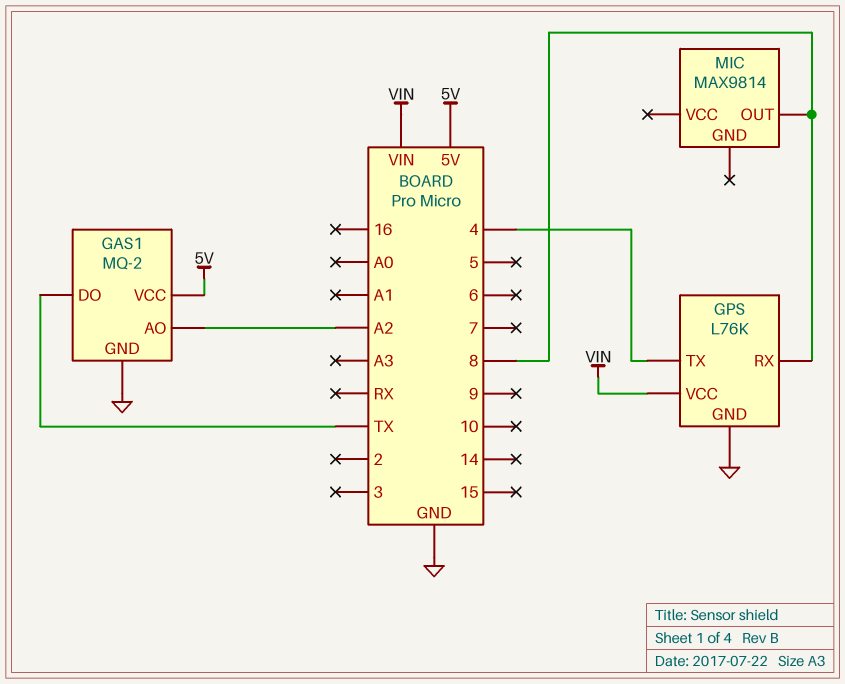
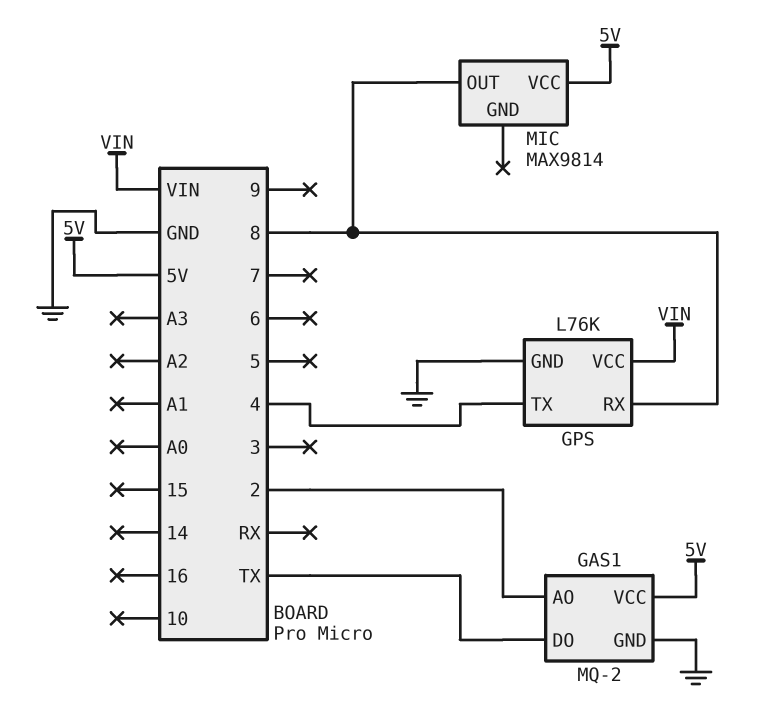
GAS1 pin AO: A2 -> 2
MIC pin VCC: none -> 5V

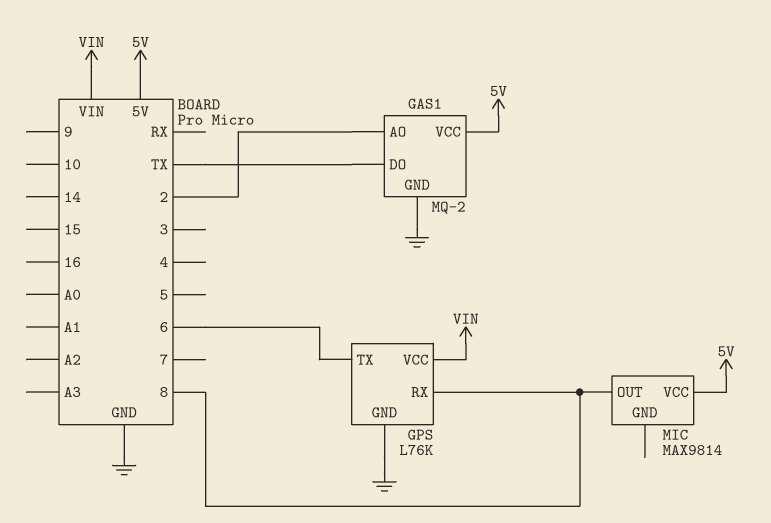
GPS pin TX: 4 -> 6

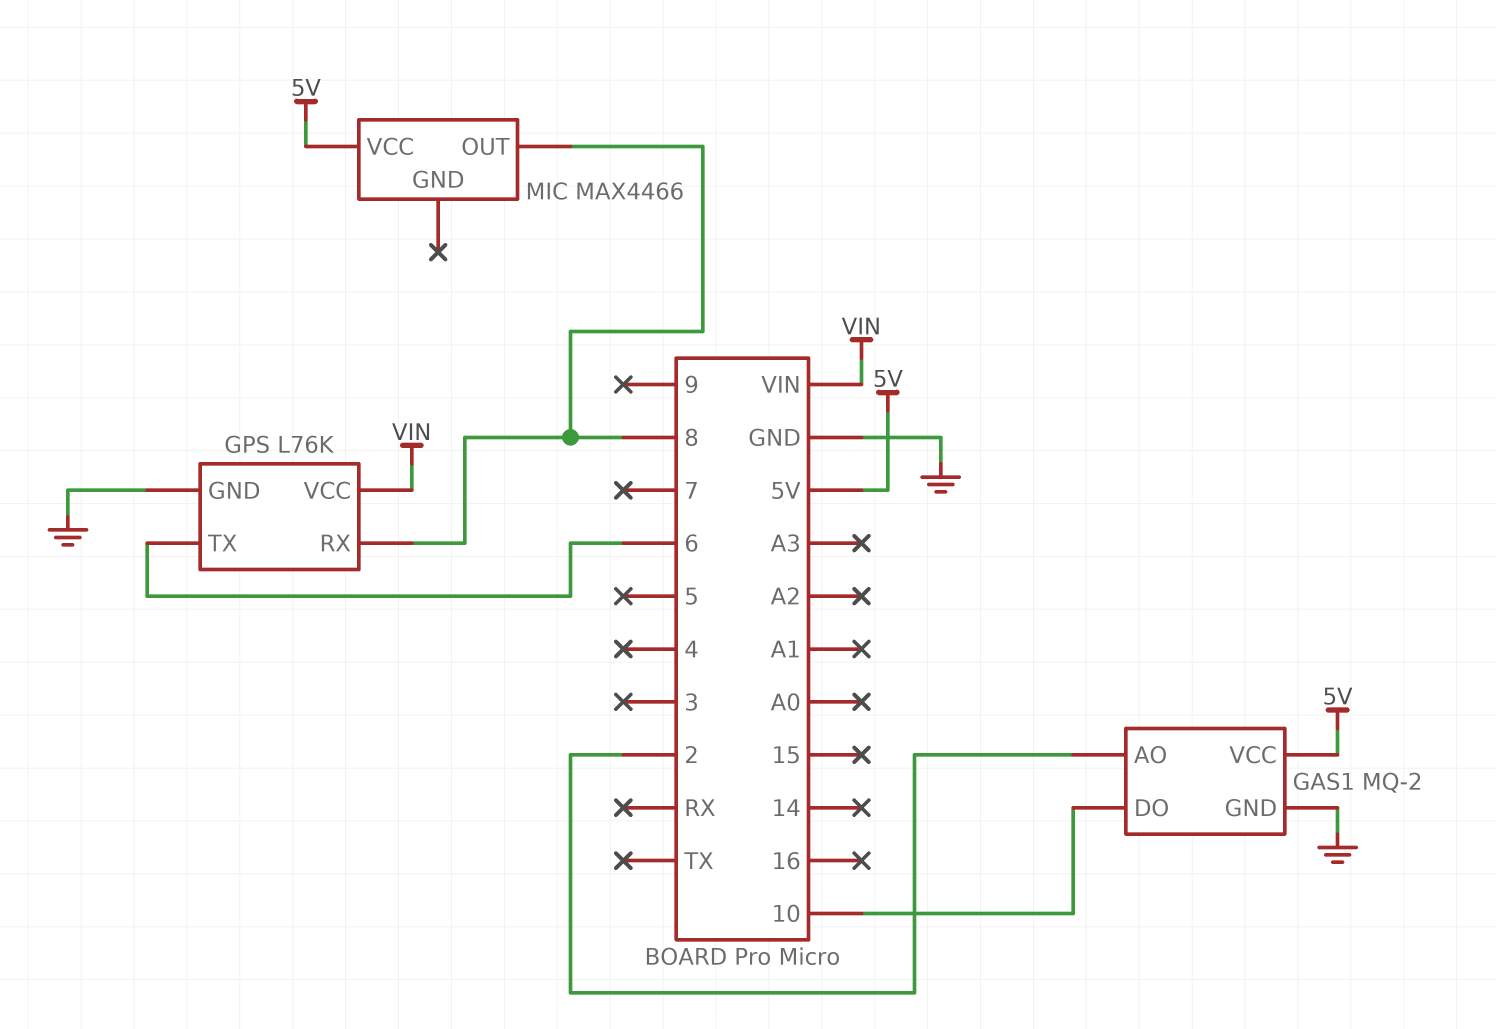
GAS1 pin DO: TX -> 10
MIC: MAX9814 -> MAX4466

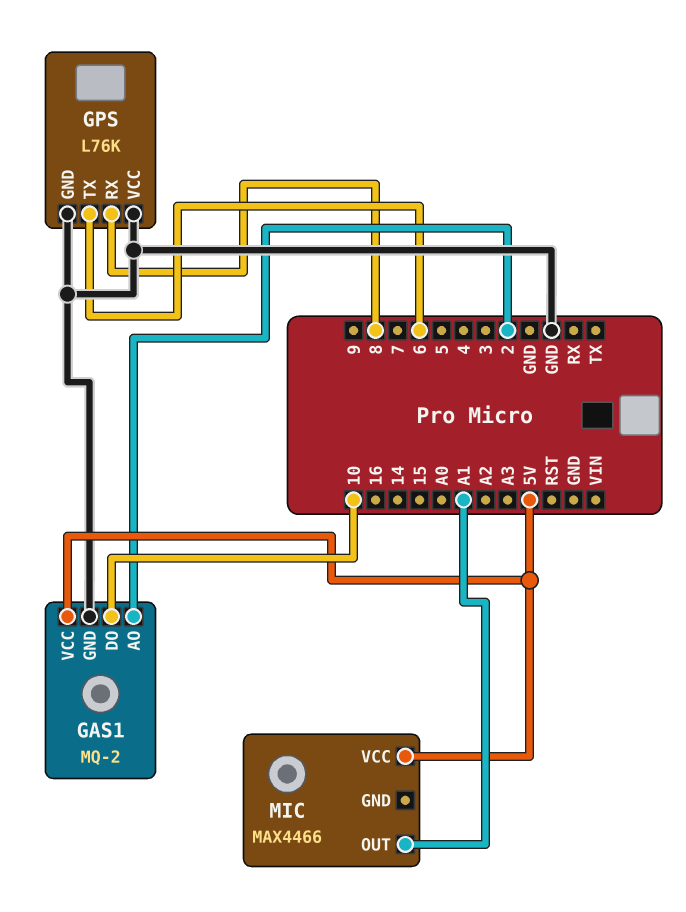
GPS pin VCC: VIN -> GND
MIC pin OUT: 8 -> A1

